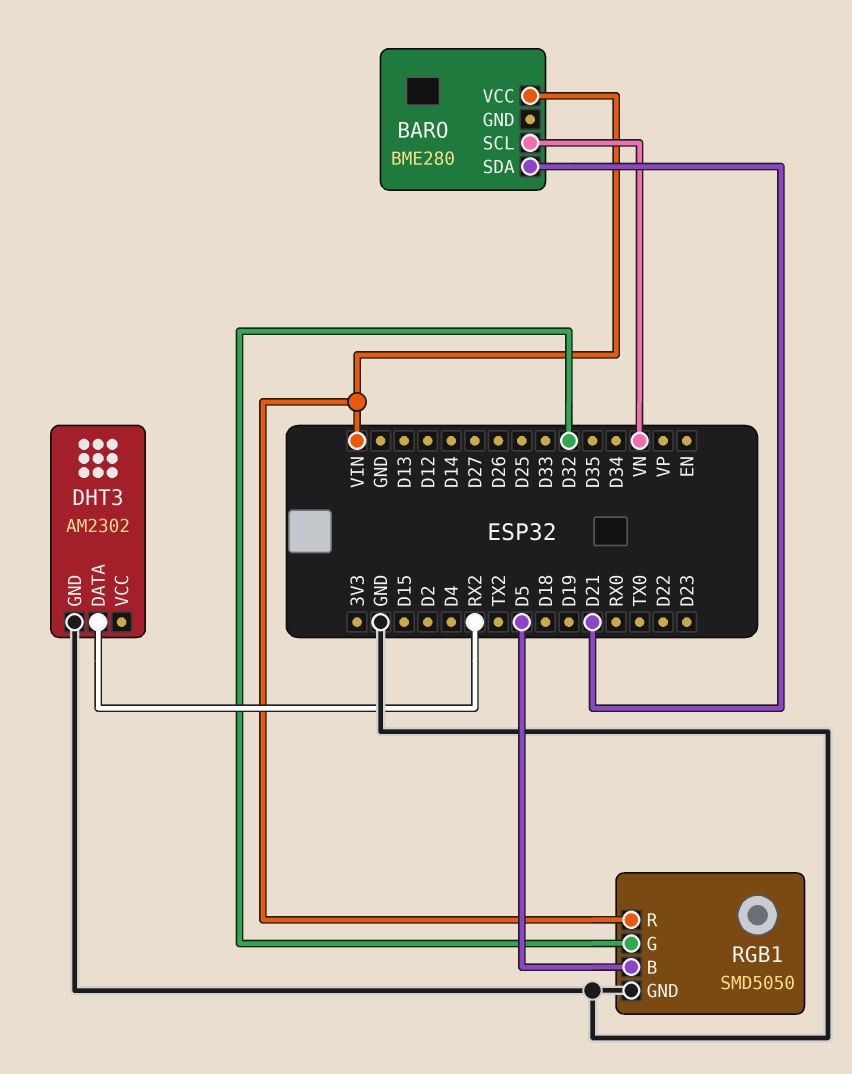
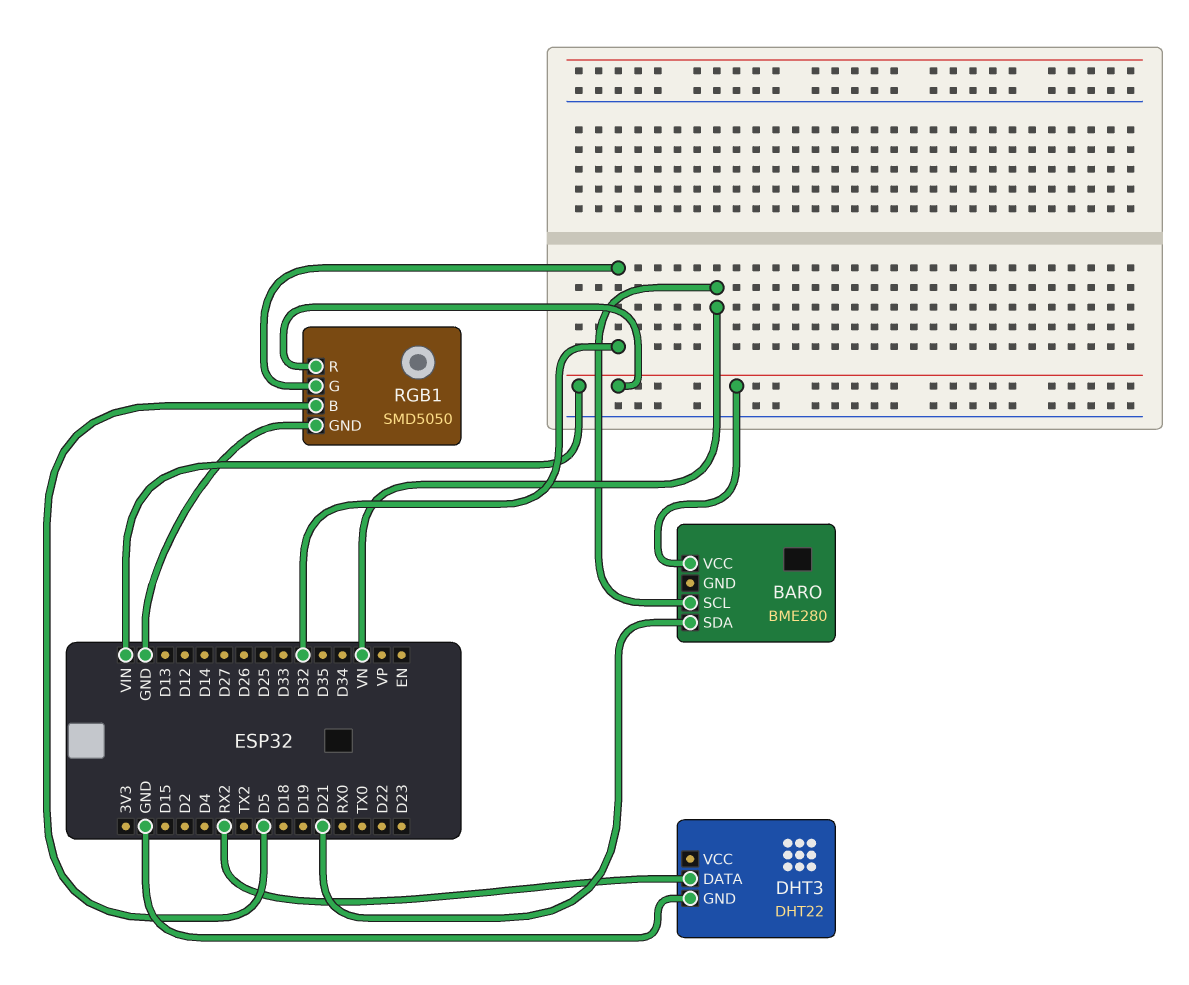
DHT3: AM2302 -> DHT22

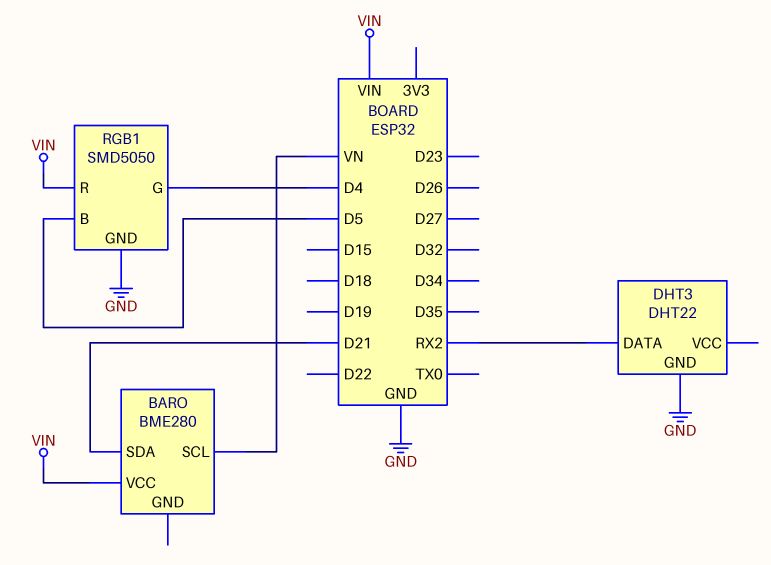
RGB1 pin G: D32 -> D4

